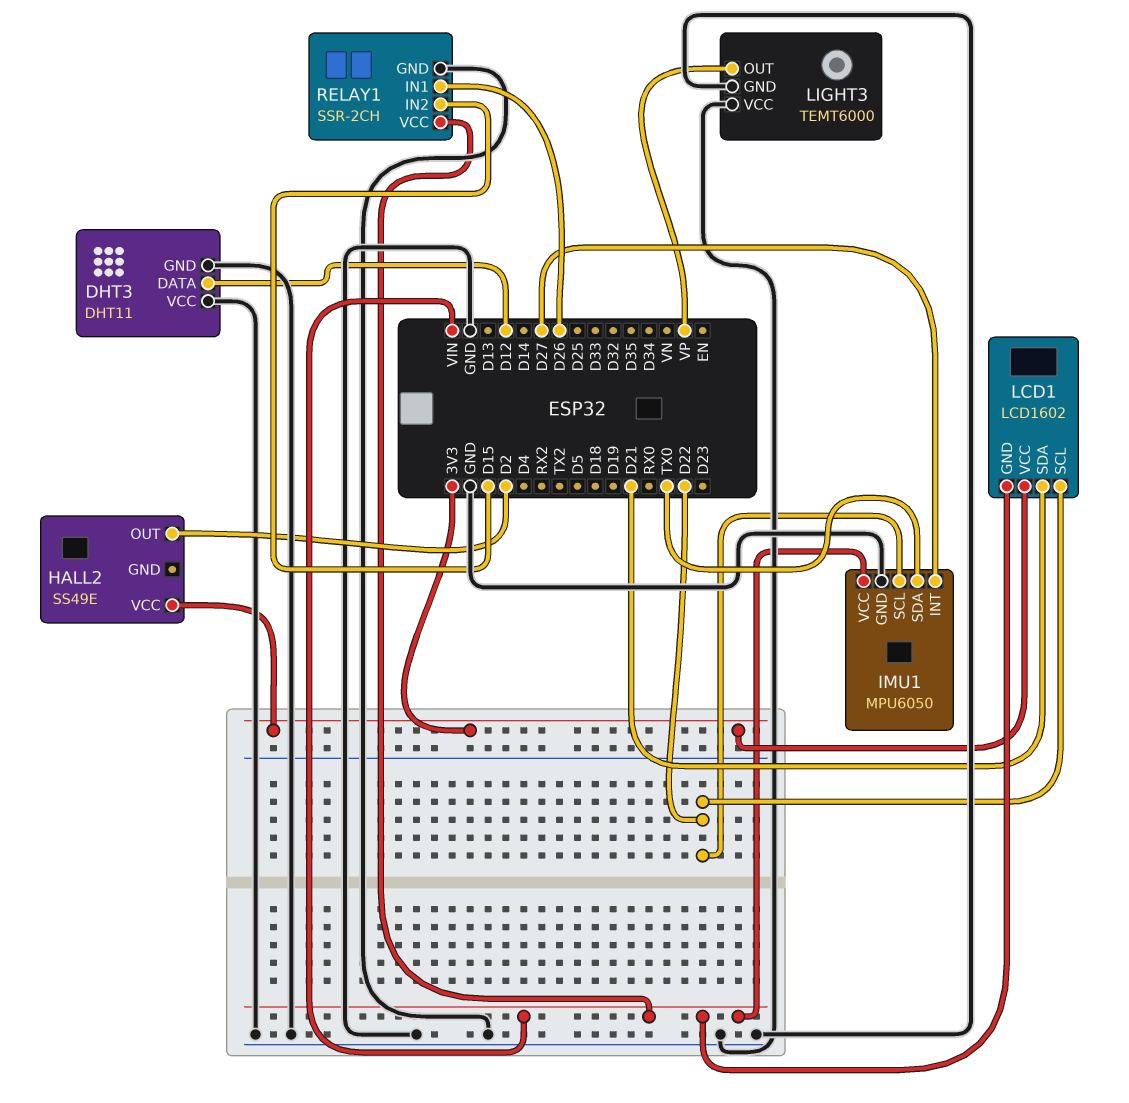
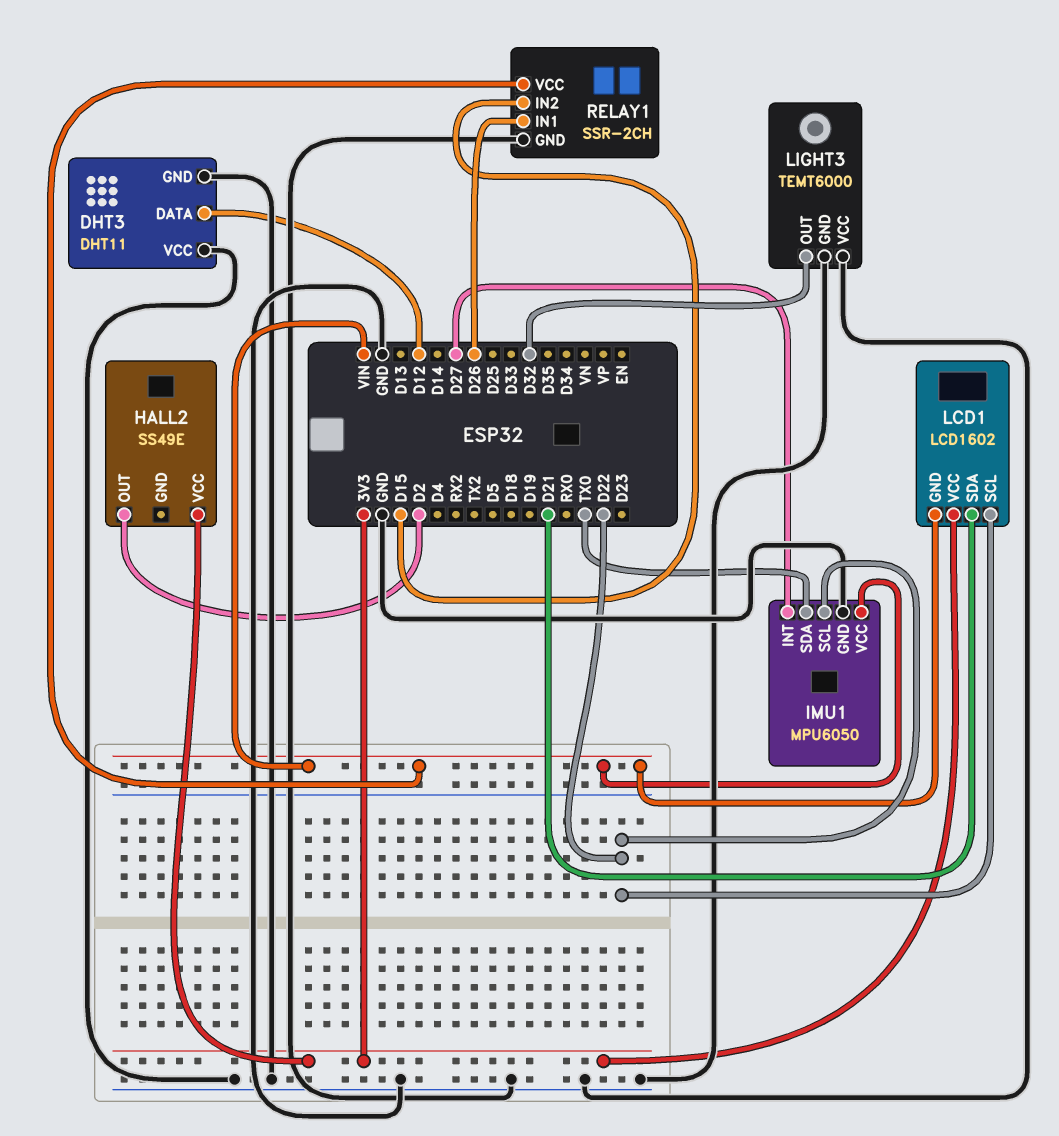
LIGHT3 pin OUT: VP -> D32

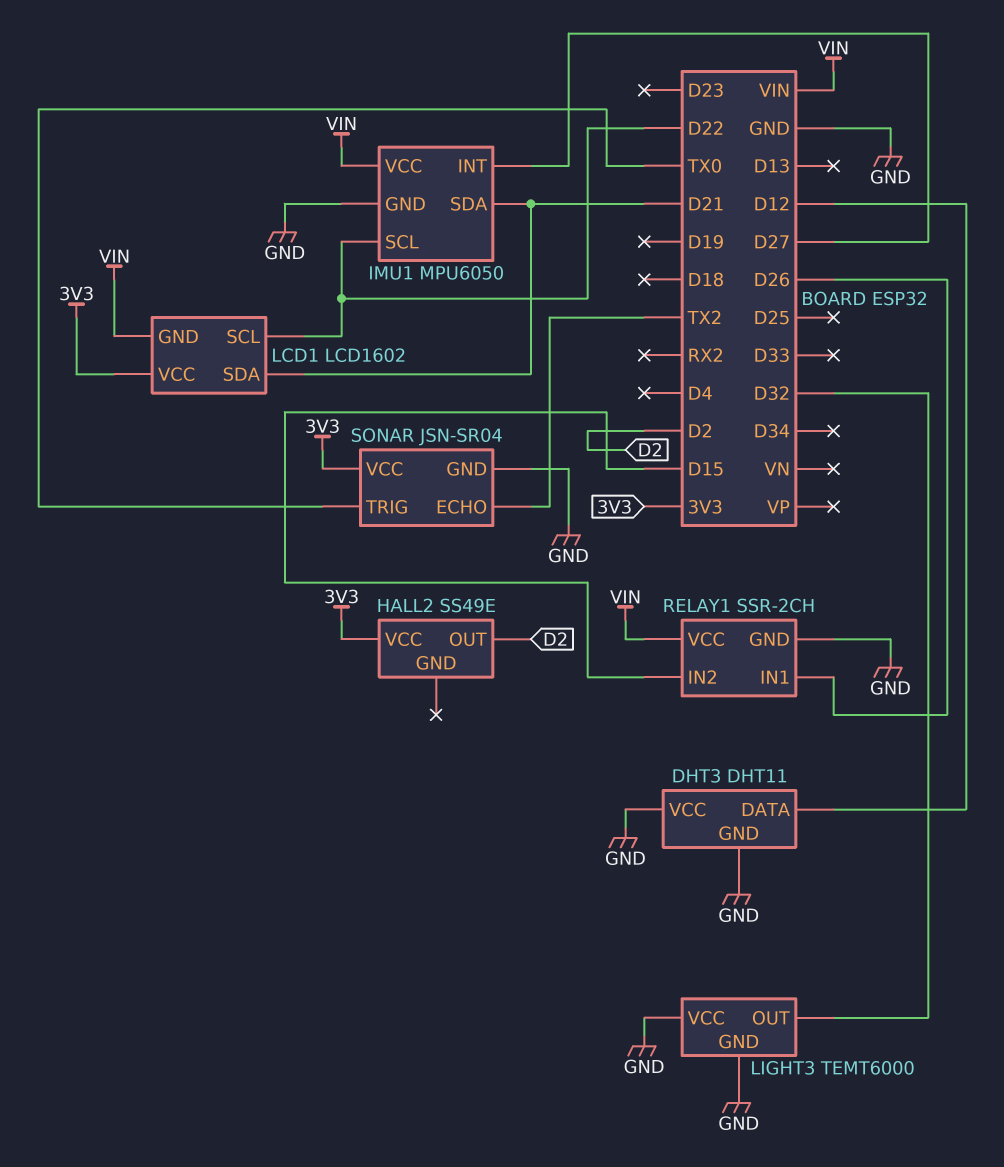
IMU1 pin SDA: TX0 -> D21
SONAR: none -> JSN-SR04
SONAR pin ECHO: none -> TX2
SONAR pin GND: none -> GND
SONAR pin TRIG: none -> TX0
SONAR pin VCC: none -> 3V3

